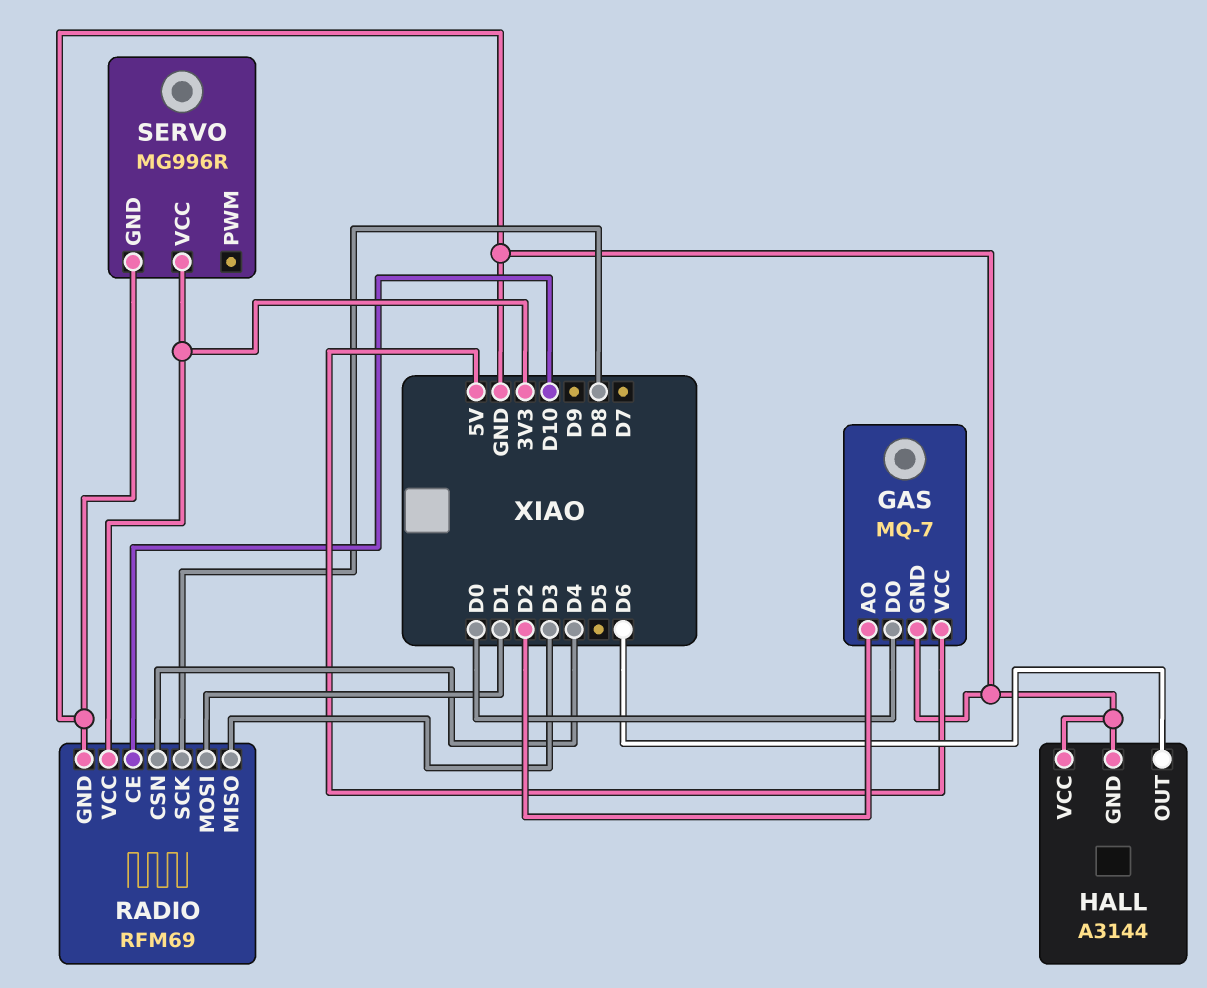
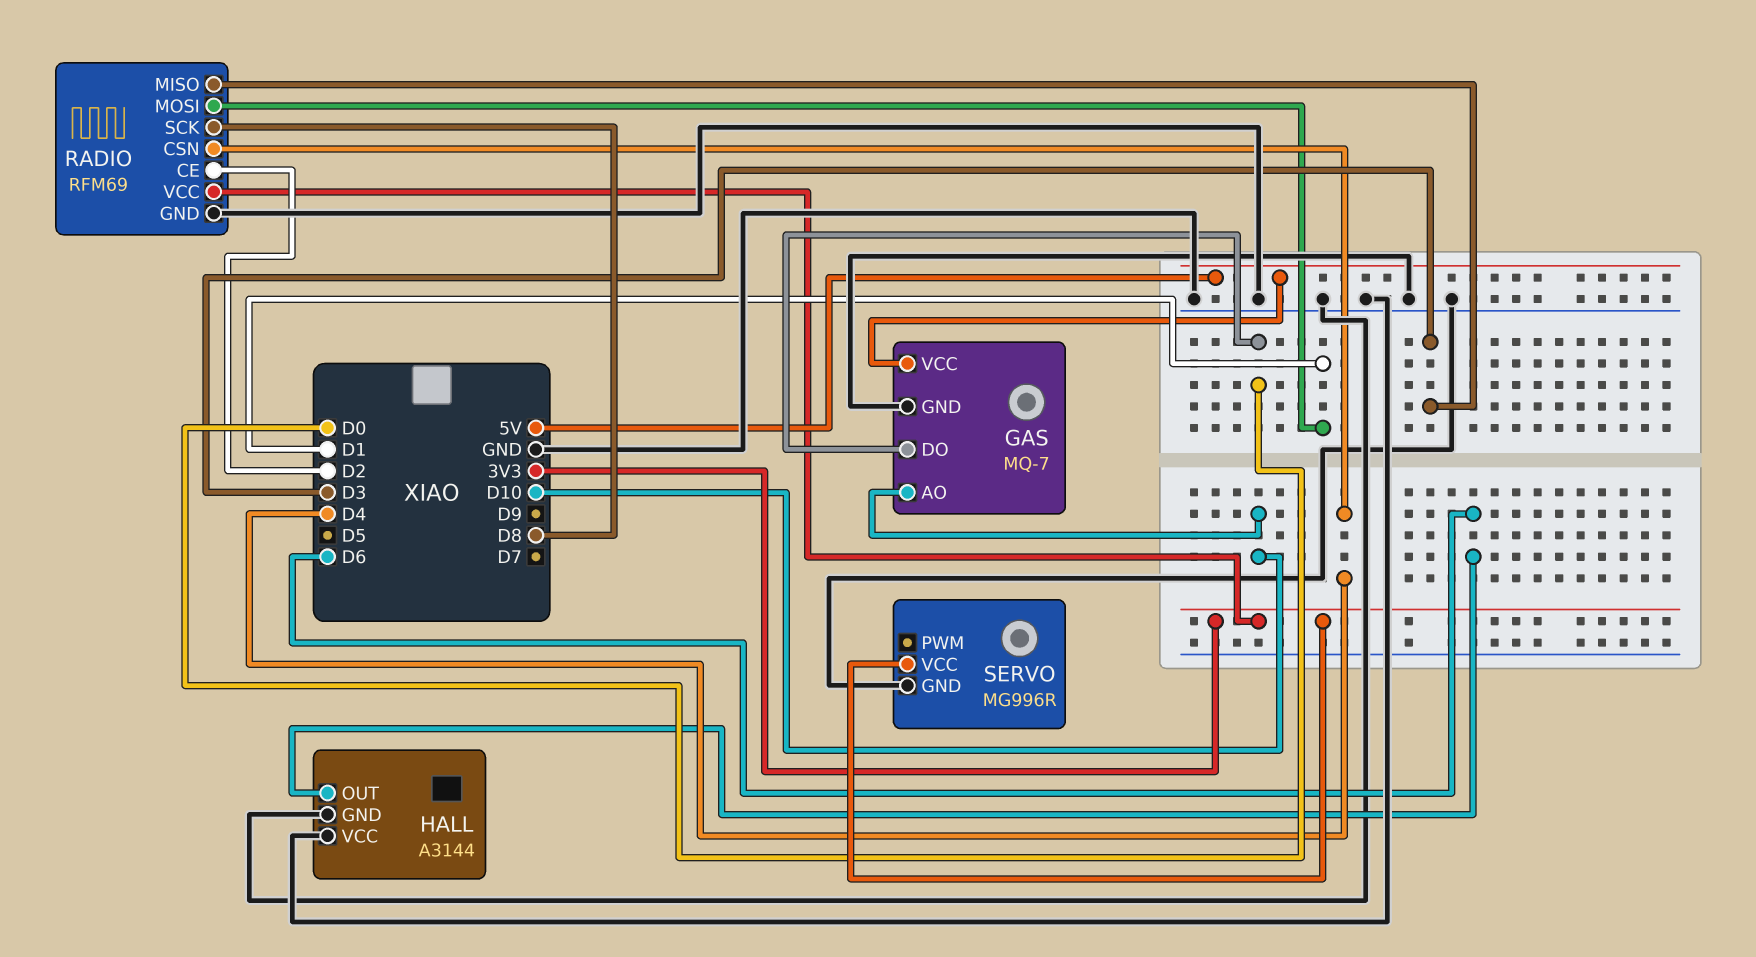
GAS pin AO: D2 -> D10
RADIO pin CE: D10 -> D2

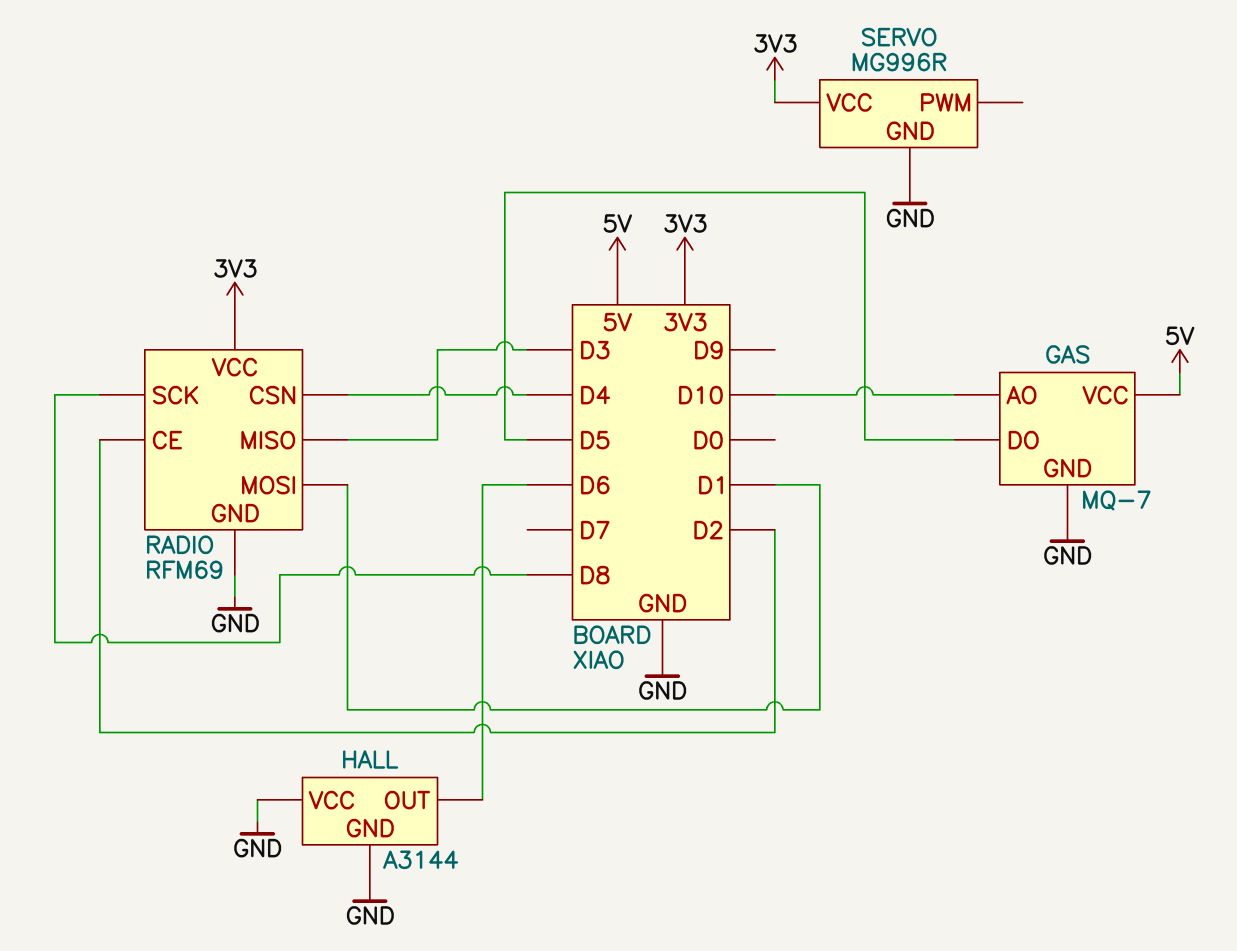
GAS pin DO: D0 -> D5

